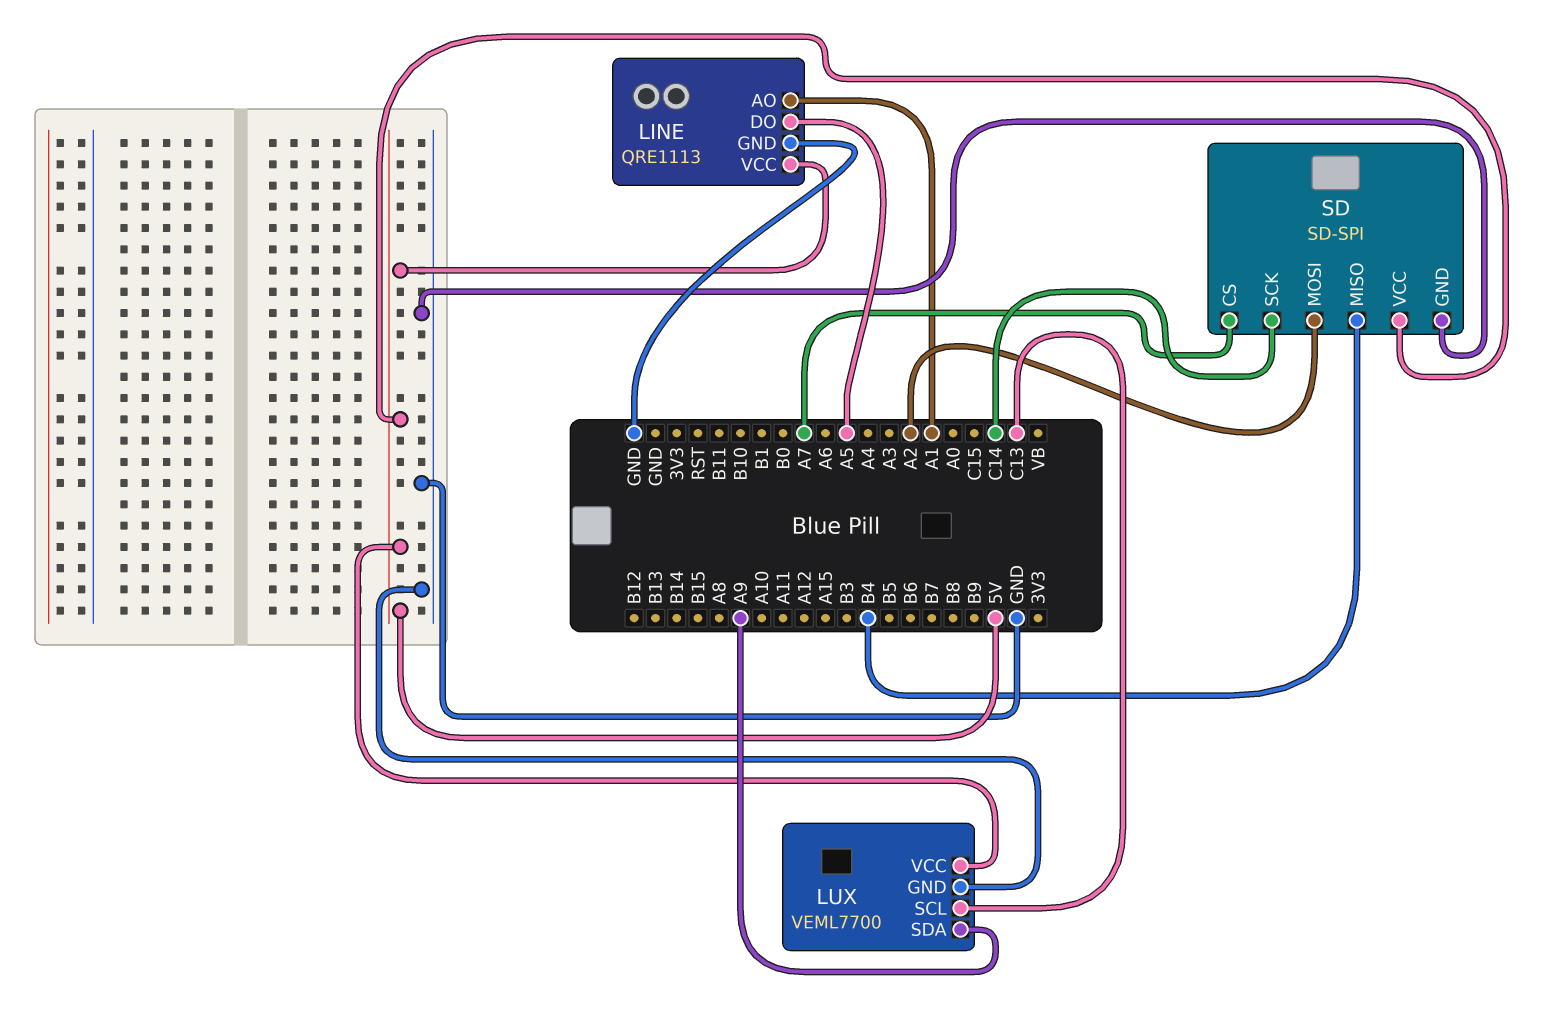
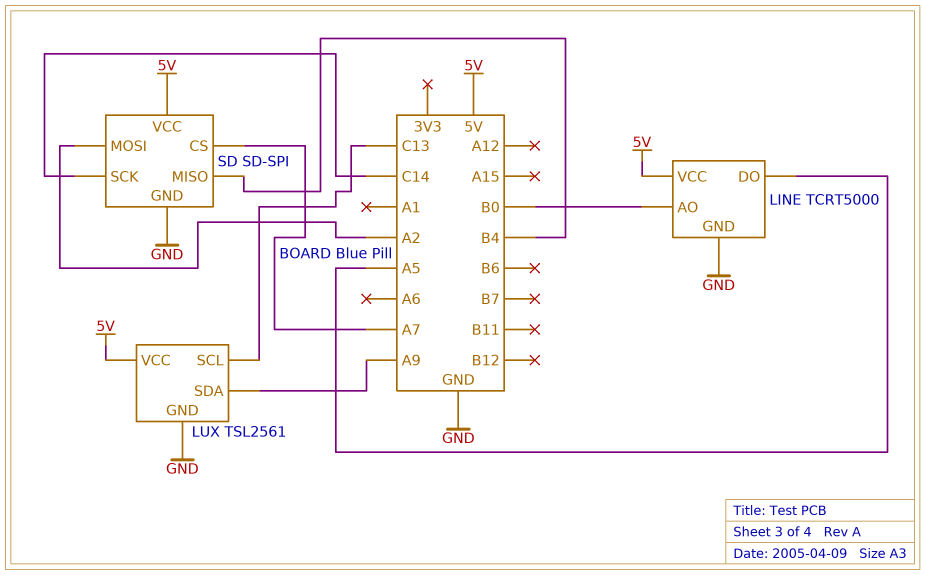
LINE: QRE1113 -> TCRT5000
LINE pin AO: A1 -> B0
LUX: VEML7700 -> TSL2561

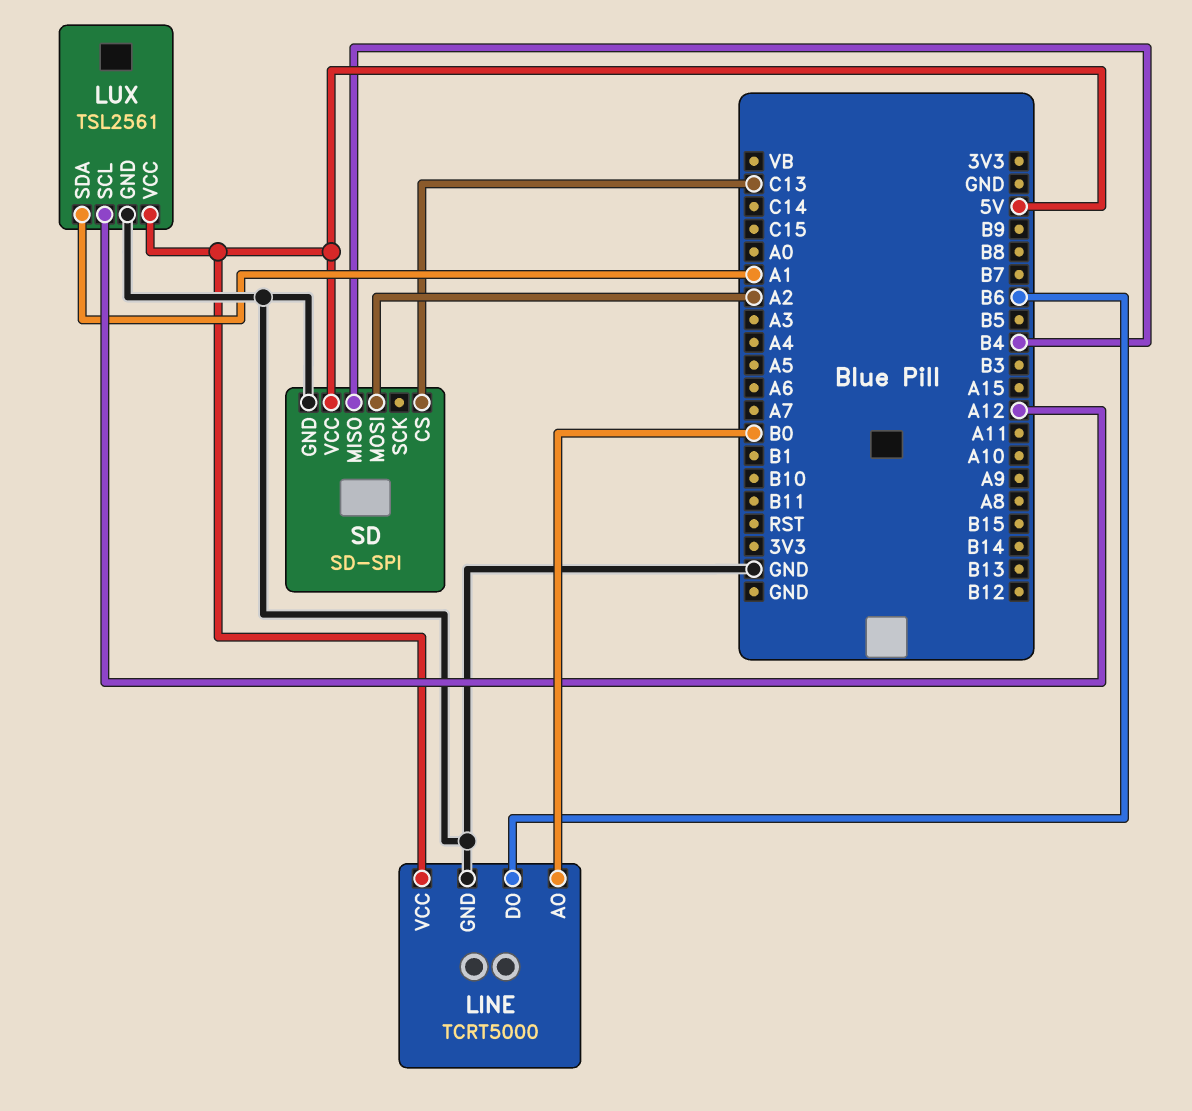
LINE pin DO: A5 -> B6
LUX pin SCL: C13 -> A12
LUX pin SDA: A9 -> A1
SD pin CS: A7 -> C13
SD pin SCK: C14 -> none

